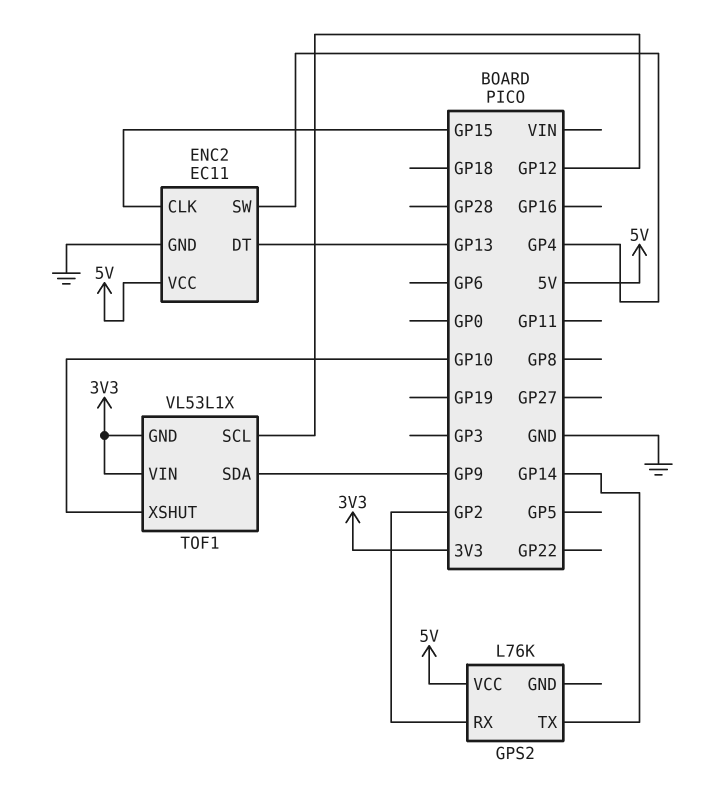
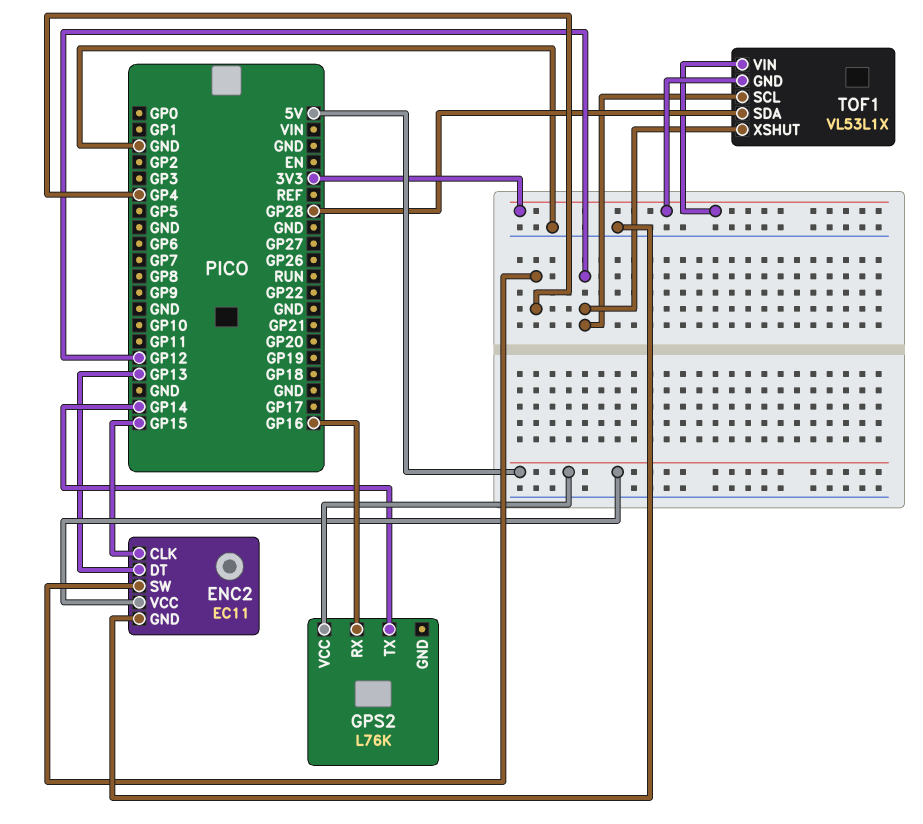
GPS2 pin RX: GP2 -> GP16
TOF1 pin SDA: GP9 -> GP28
TOF1 pin XSHUT: GP10 -> GP12

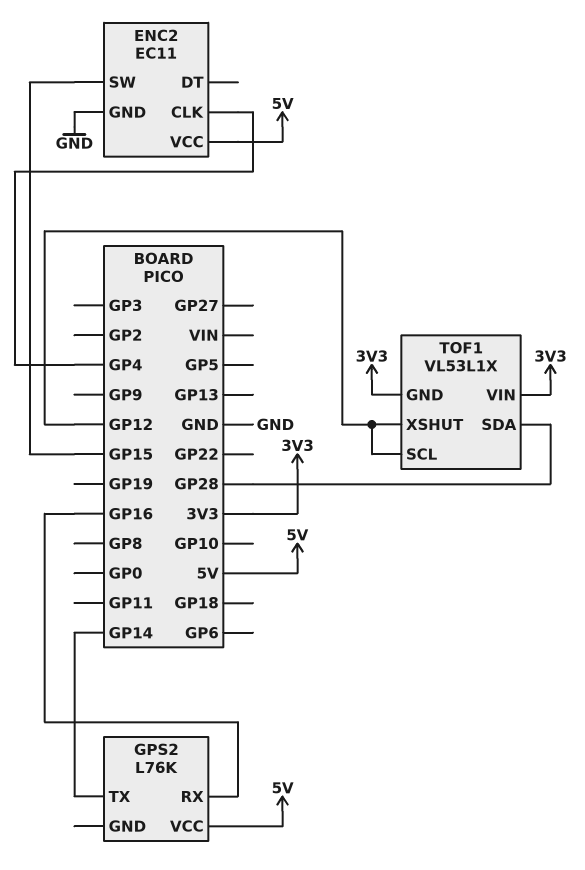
ENC2 pin CLK: GP15 -> GP4
ENC2 pin DT: GP13 -> none
ENC2 pin SW: GP4 -> GP15

